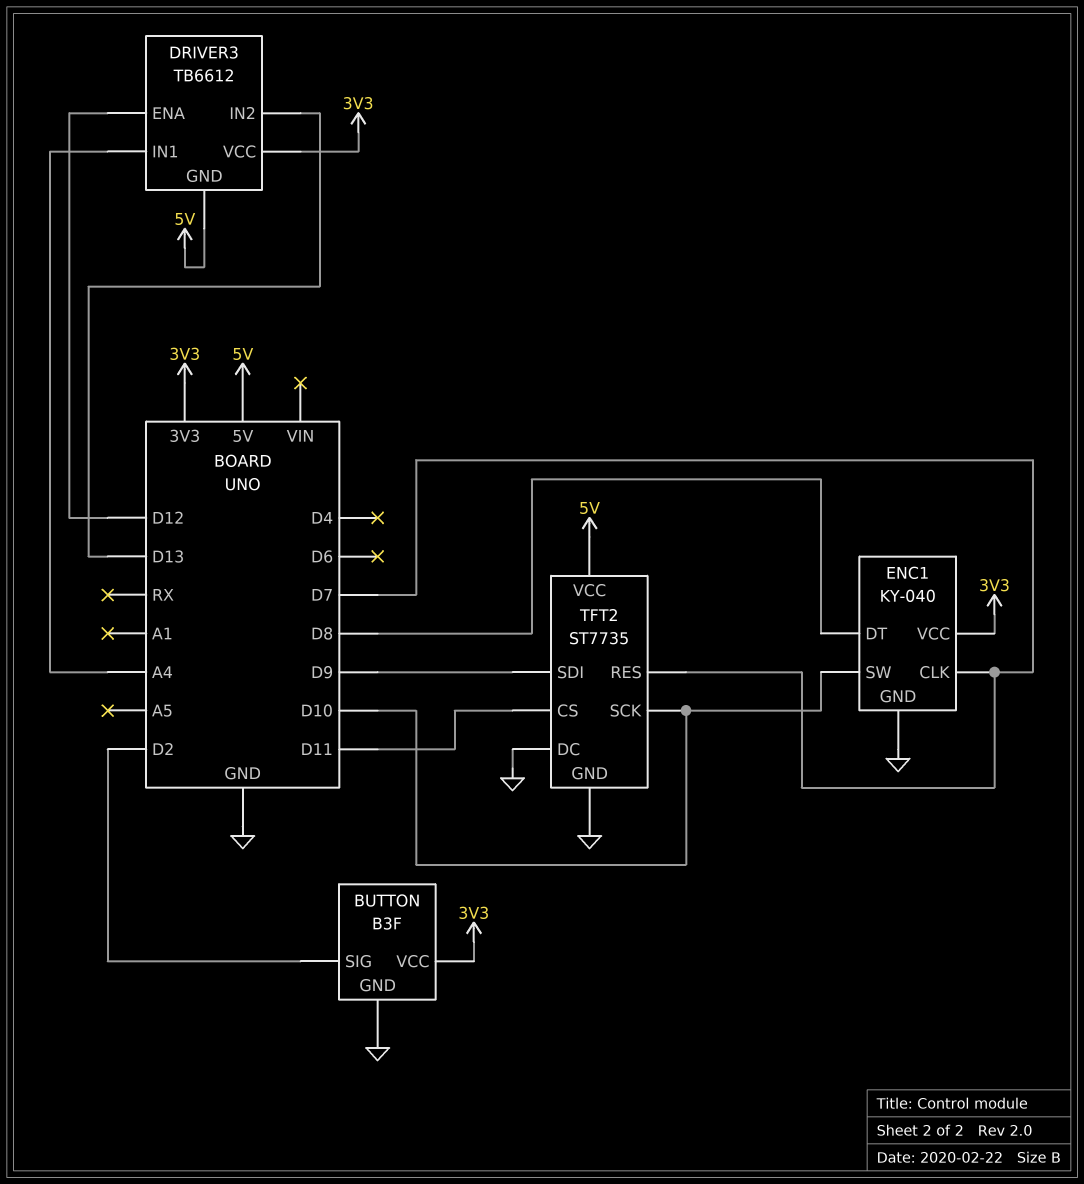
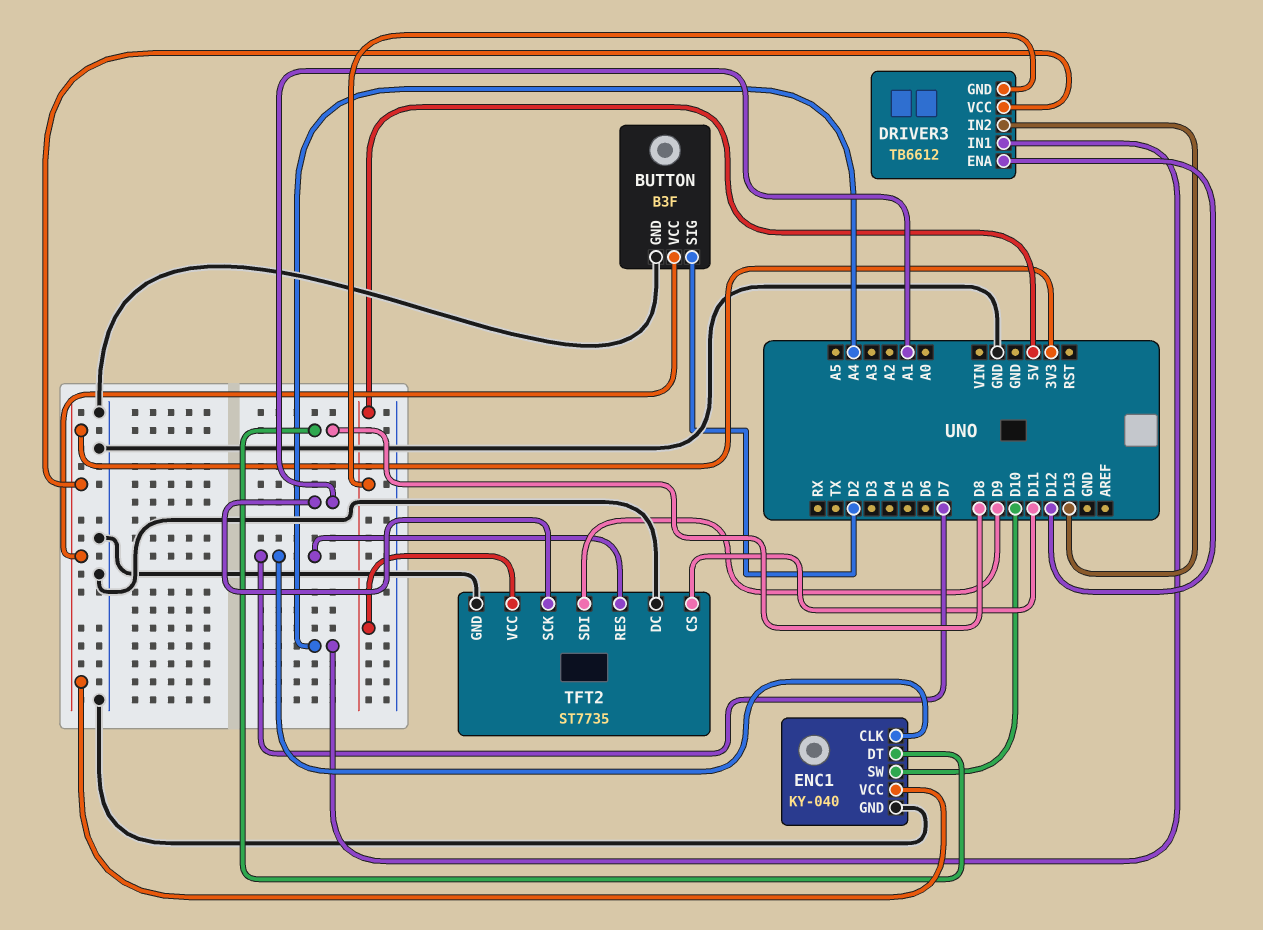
TFT2 pin SCK: D10 -> A1

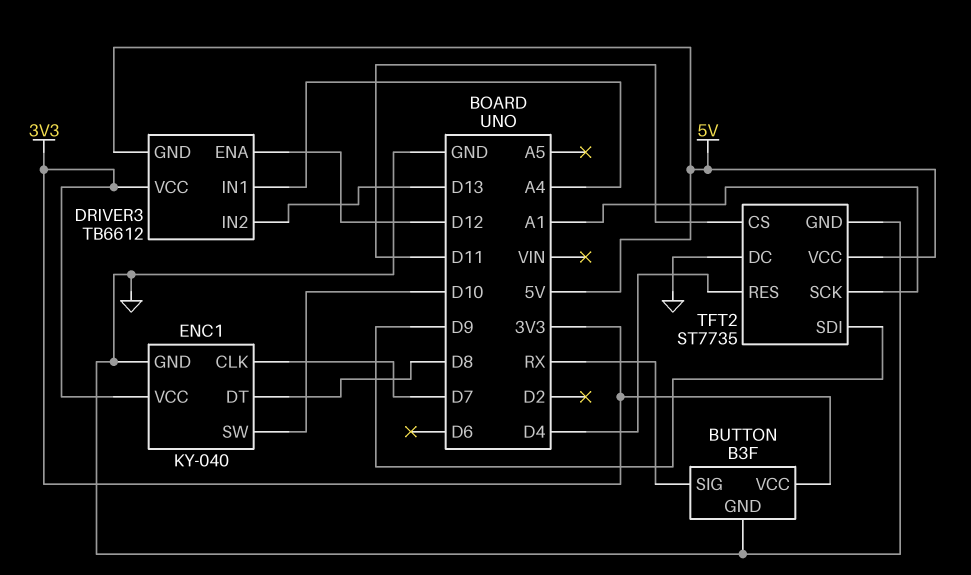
BUTTON pin SIG: D2 -> RX
TFT2 pin RES: D7 -> D4

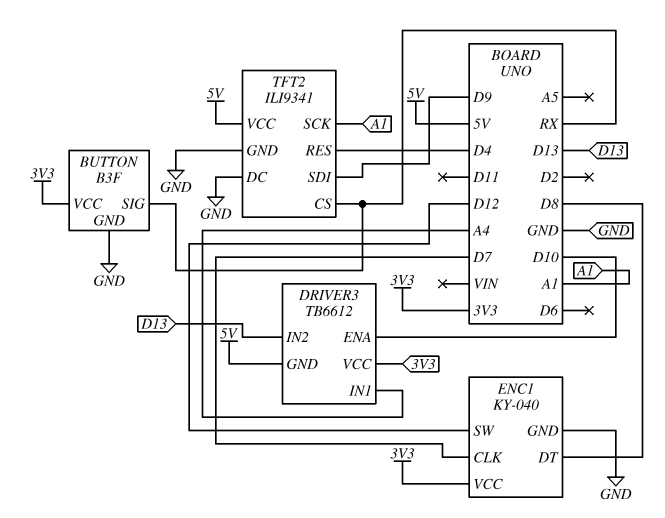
DRIVER3 pin ENA: D12 -> D10
ENC1 pin SW: D10 -> D12
TFT2: ST7735 -> ILI9341
TFT2 pin CS: D11 -> RX

